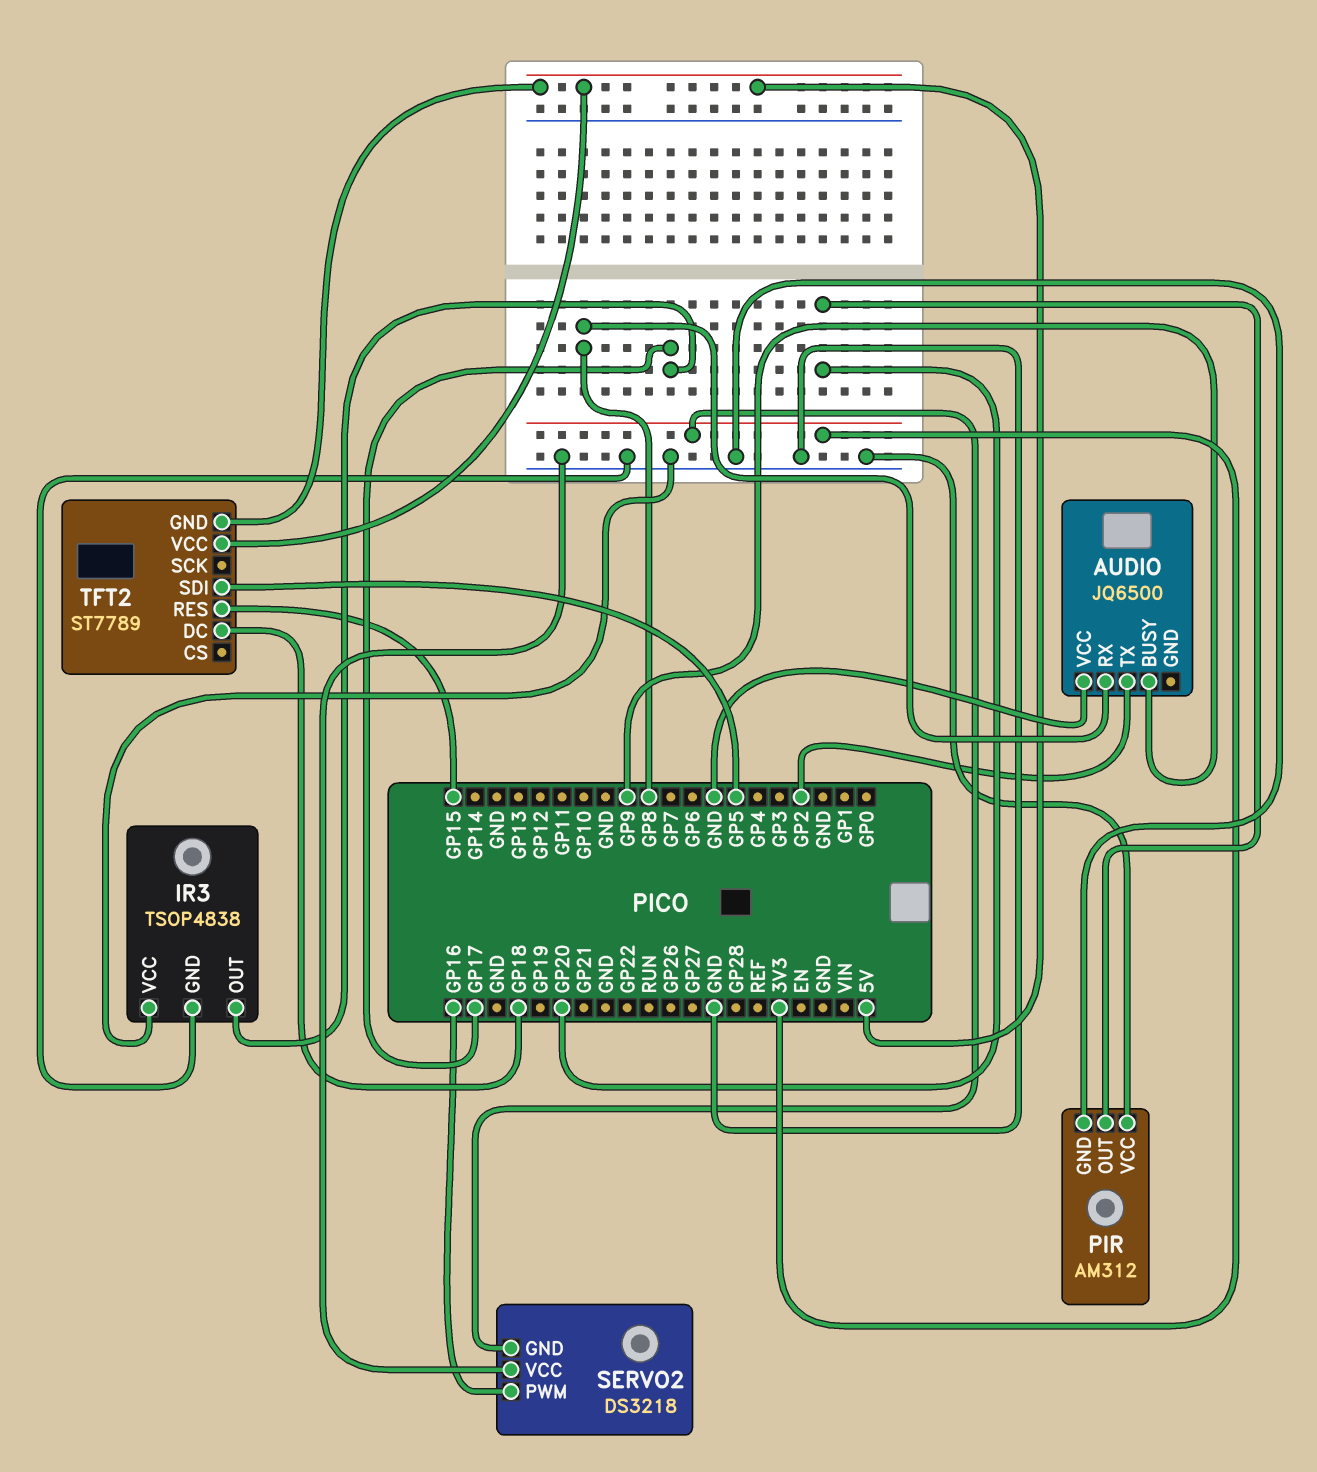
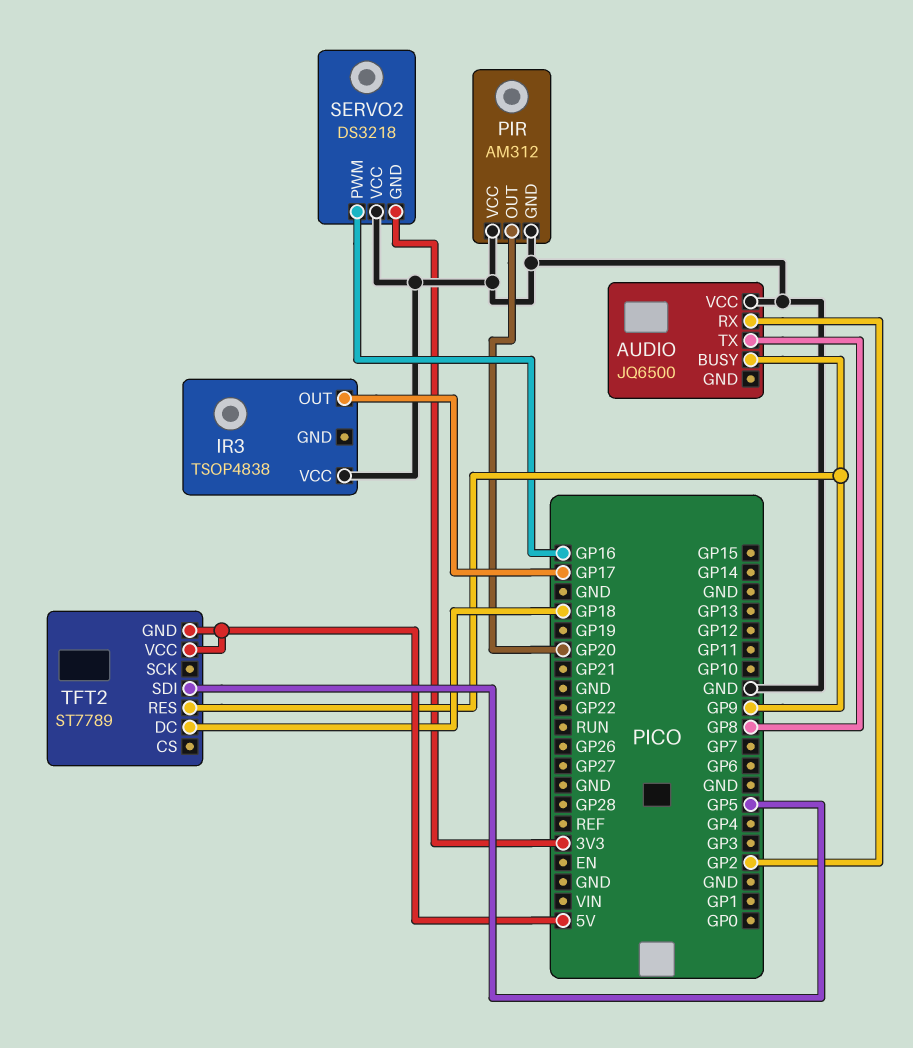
AUDIO pin RX: GP8 -> GP2
AUDIO pin TX: GP2 -> GP8
IR3 pin GND: GND -> none
TFT2 pin RES: GP15 -> GP9

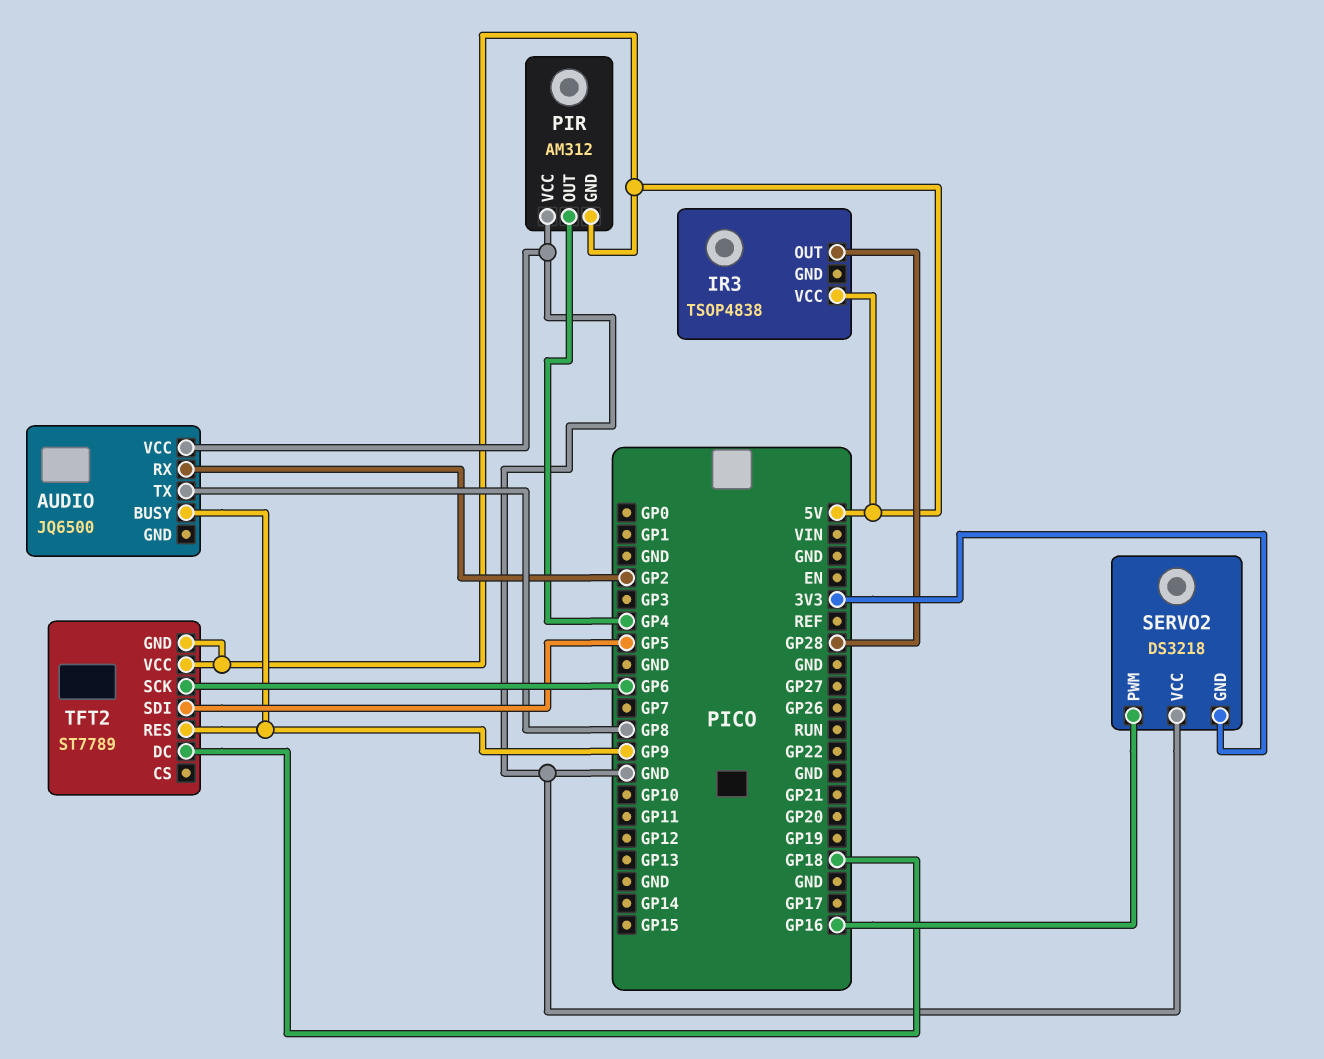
IR3 pin OUT: GP17 -> GP28
IR3 pin VCC: GND -> 5V
PIR pin GND: GND -> 5V
PIR pin OUT: GP20 -> GP4
TFT2 pin SCK: none -> GP6

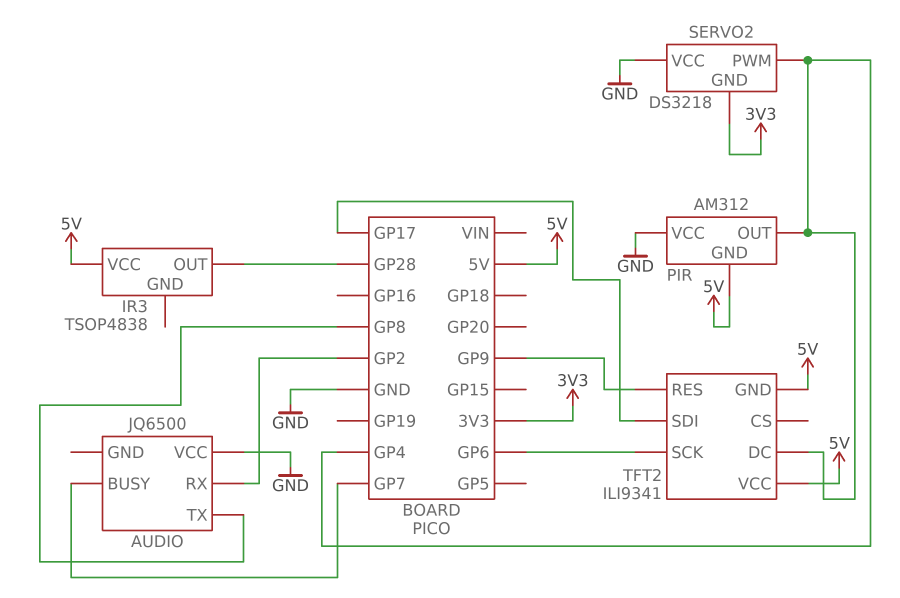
AUDIO pin BUSY: GP9 -> GP7
SERVO2 pin PWM: GP16 -> GP4
TFT2: ST7789 -> ILI9341
TFT2 pin DC: GP18 -> GP4
TFT2 pin SDI: GP5 -> GP17

